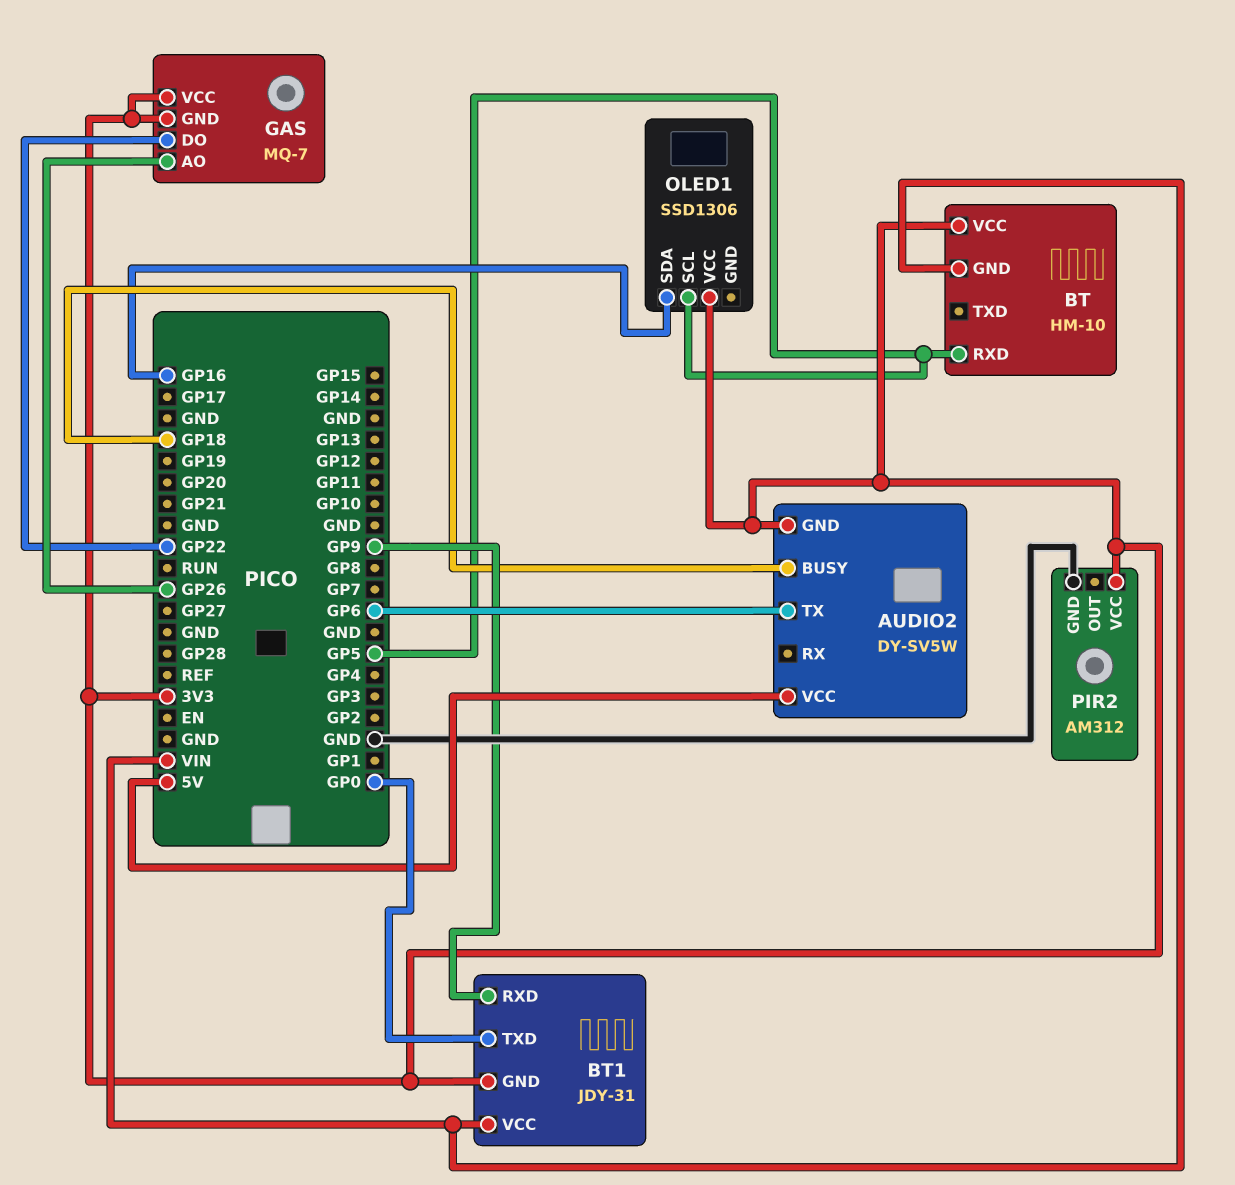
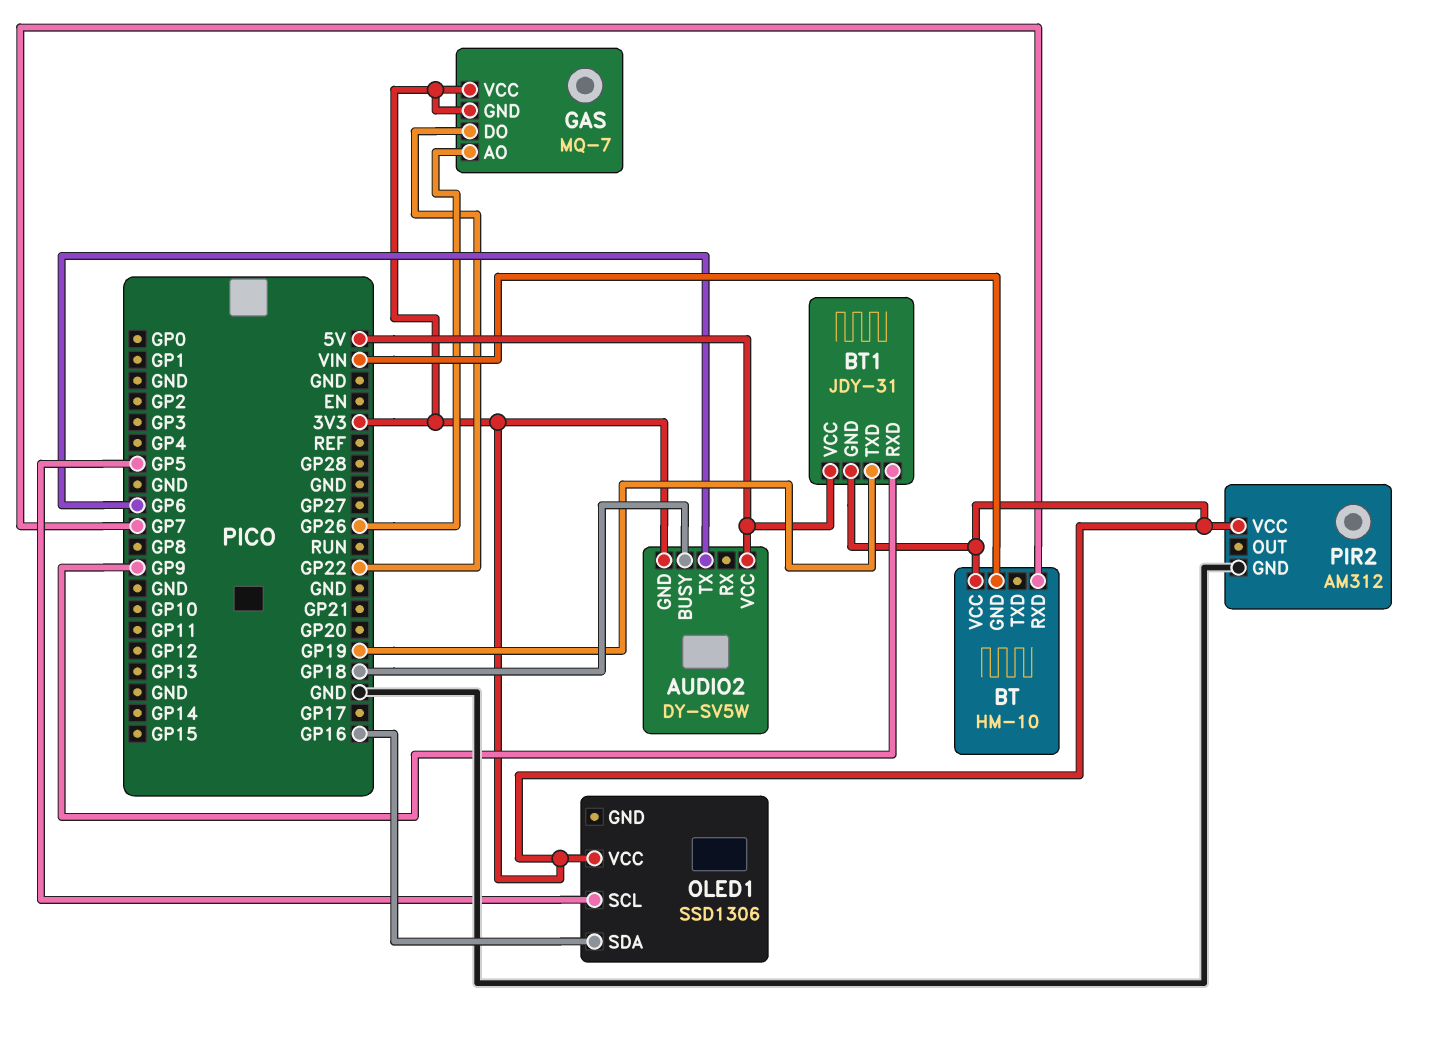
BT pin RXD: GP5 -> GP7
BT1 pin TXD: GP0 -> GP19
BT1 pin VCC: VIN -> 5V

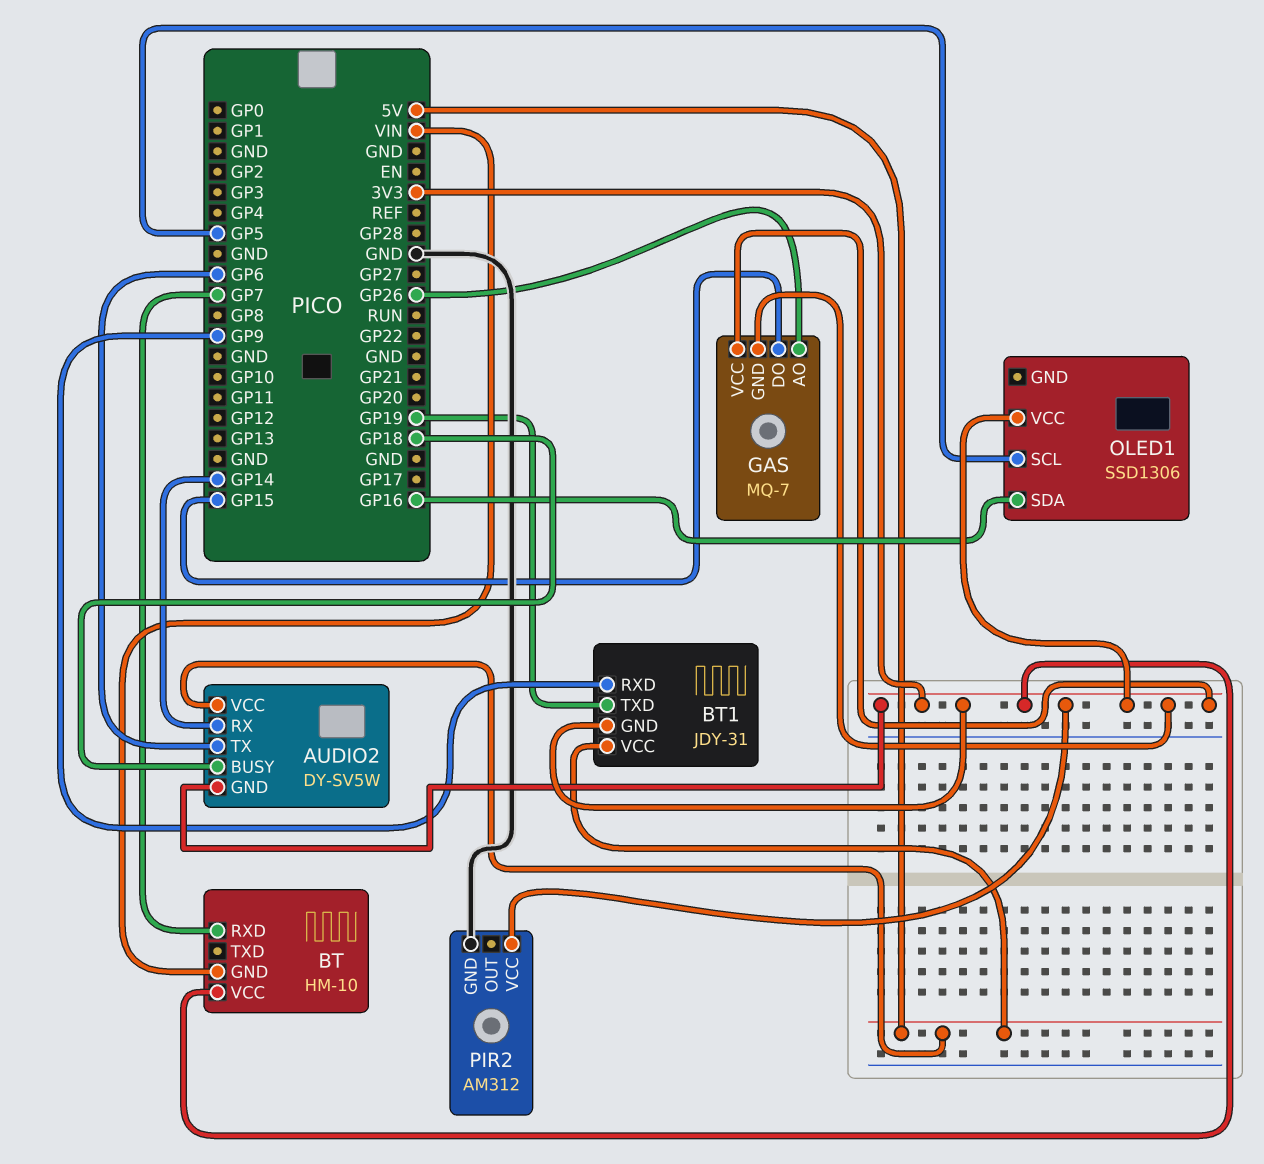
AUDIO2 pin RX: none -> GP14
GAS pin DO: GP22 -> GP15

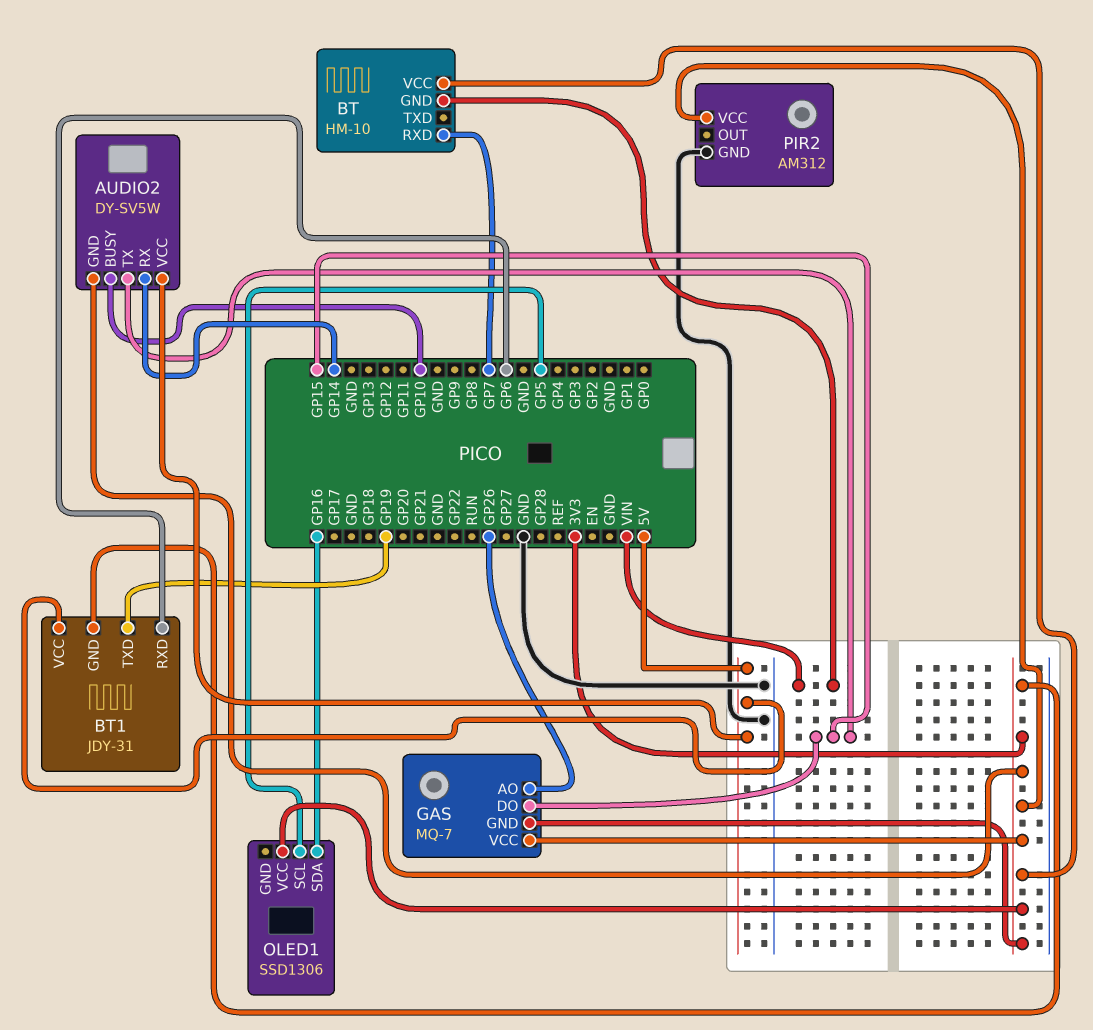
AUDIO2 pin BUSY: GP18 -> GP10
AUDIO2 pin TX: GP6 -> GP15
BT1 pin RXD: GP9 -> GP6

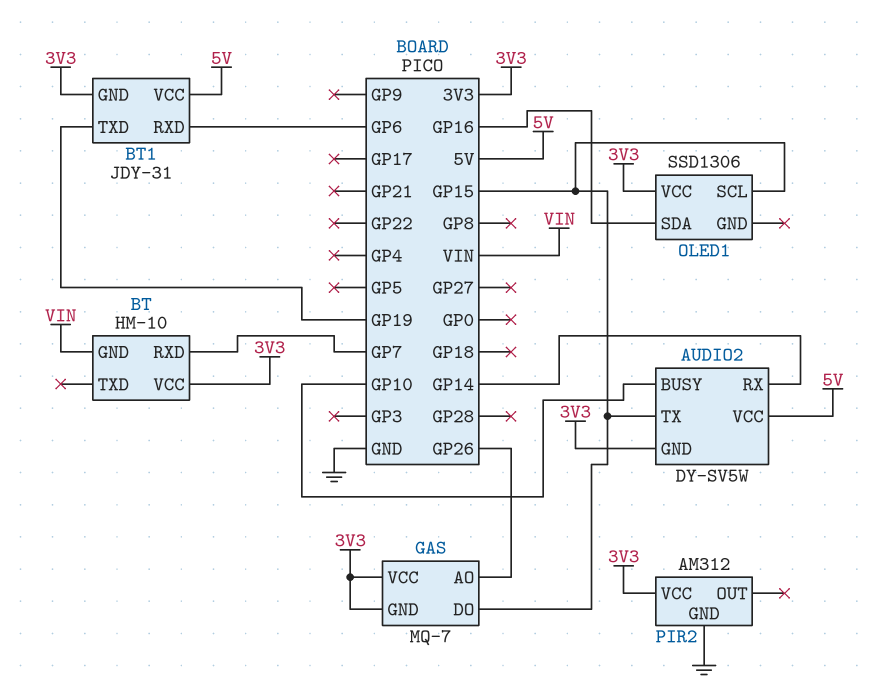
OLED1 pin SCL: GP5 -> GP15

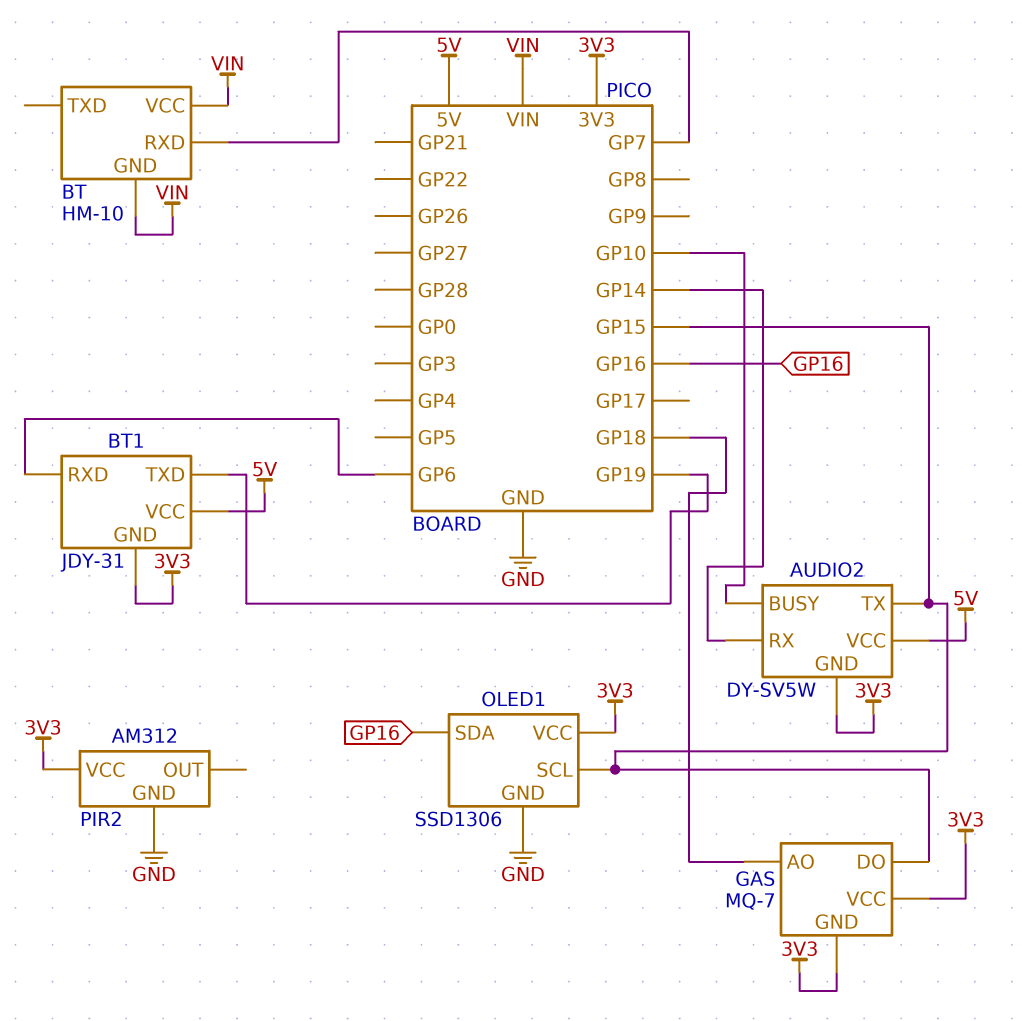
BT pin VCC: 3V3 -> VIN
GAS pin AO: GP26 -> GP18
OLED1 pin GND: none -> GND

